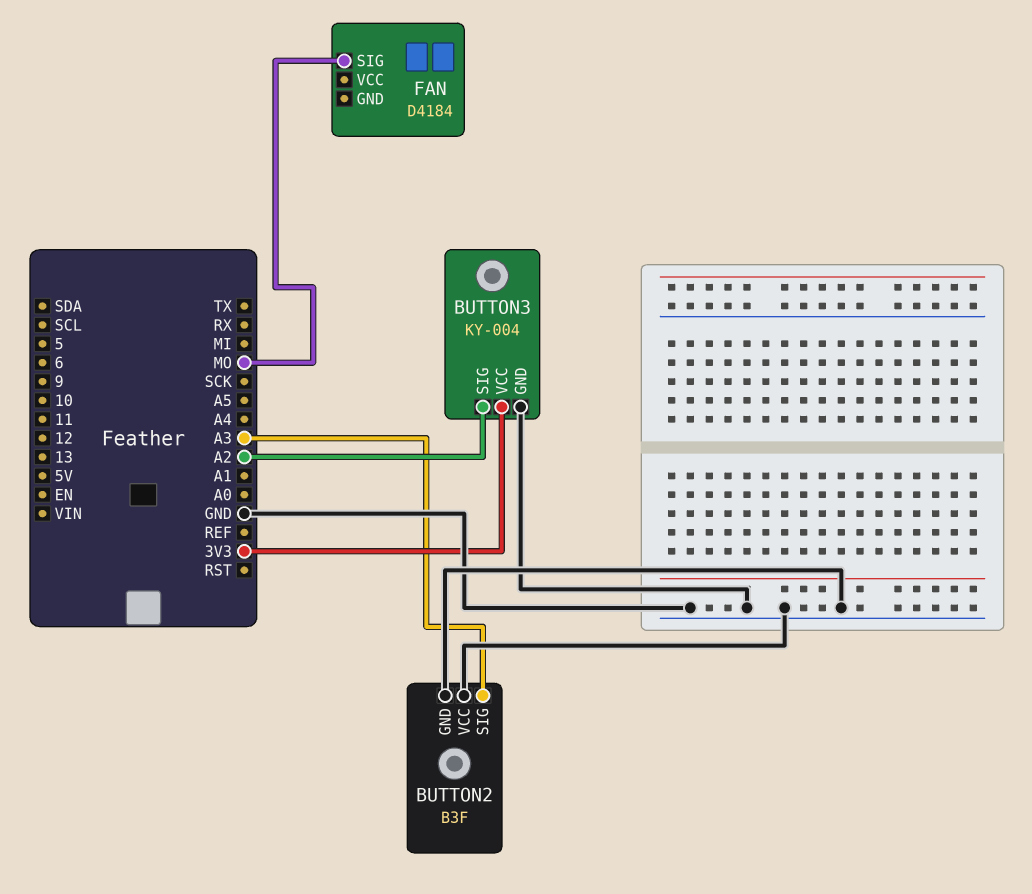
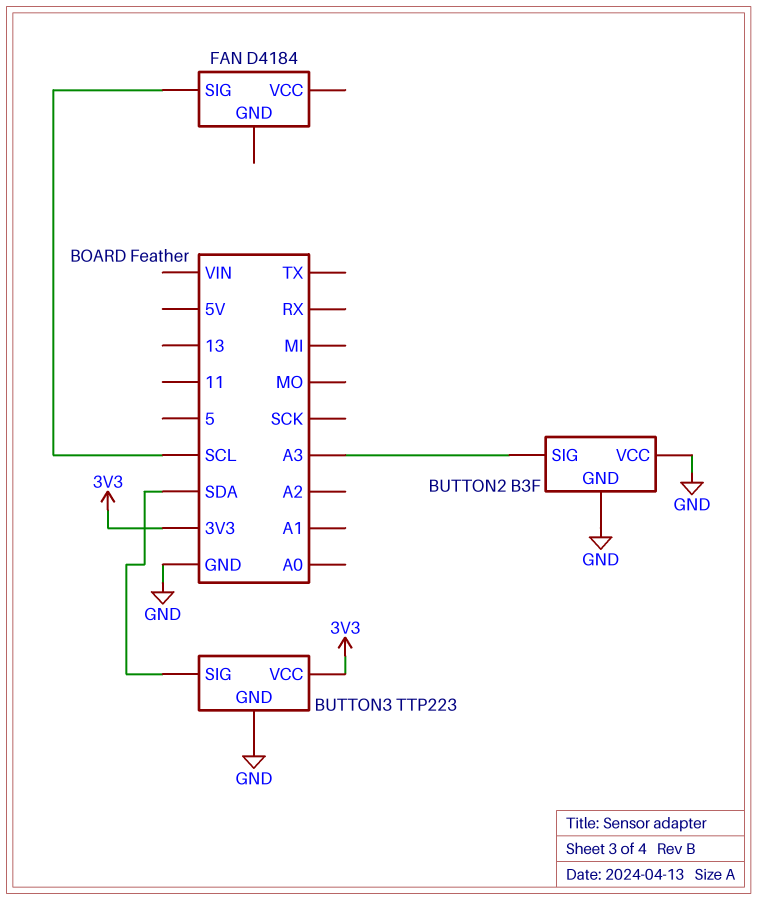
BUTTON3: KY-004 -> TTP223
BUTTON3 pin SIG: A2 -> SDA
FAN pin SIG: MO -> SCL

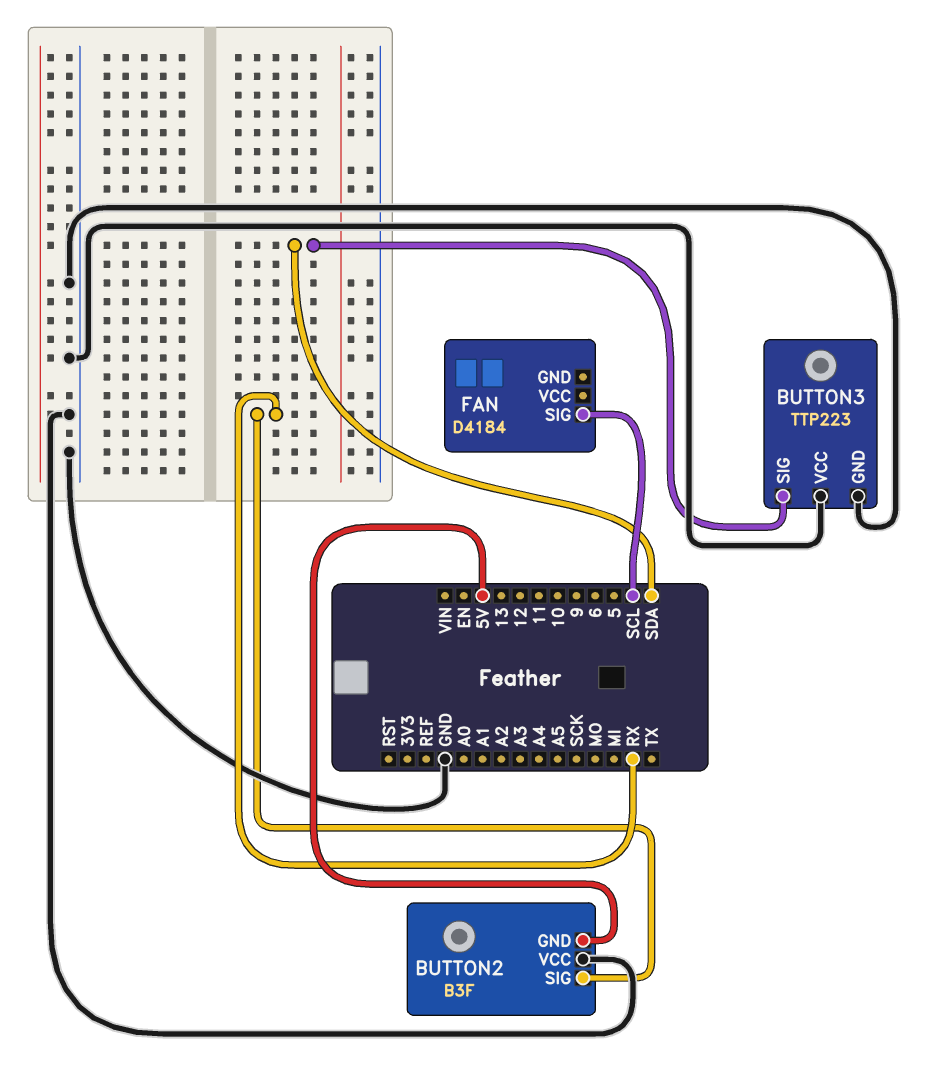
BUTTON2 pin GND: GND -> 5V
BUTTON2 pin SIG: A3 -> RX
BUTTON3 pin VCC: 3V3 -> GND

